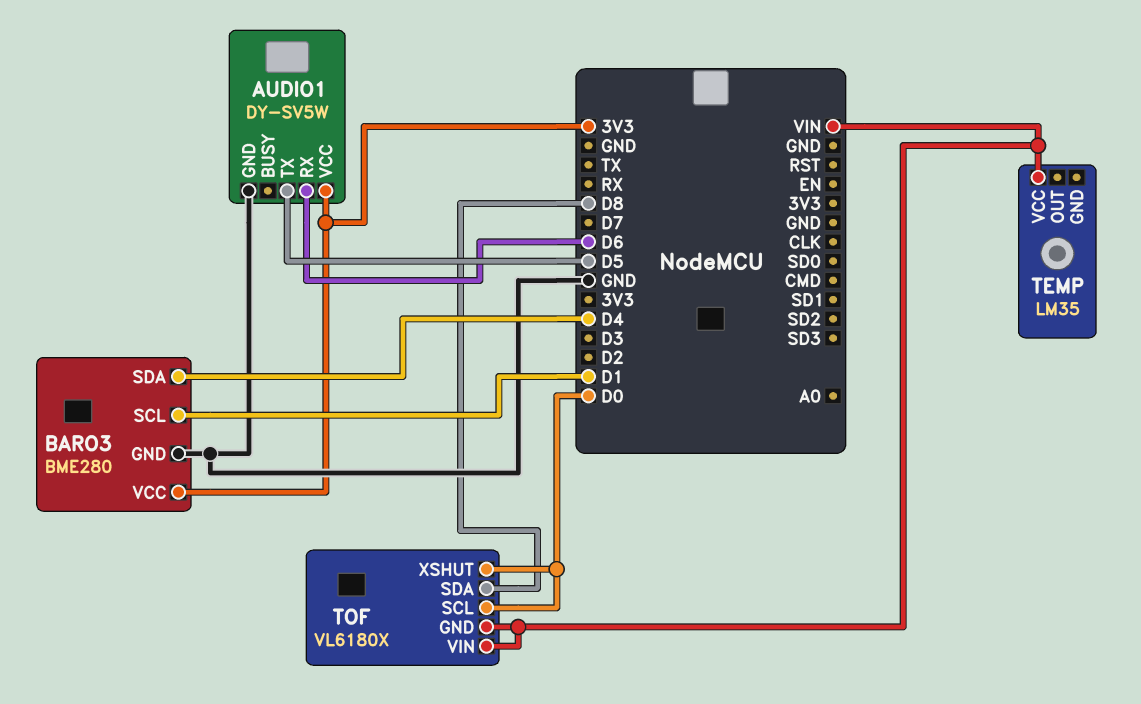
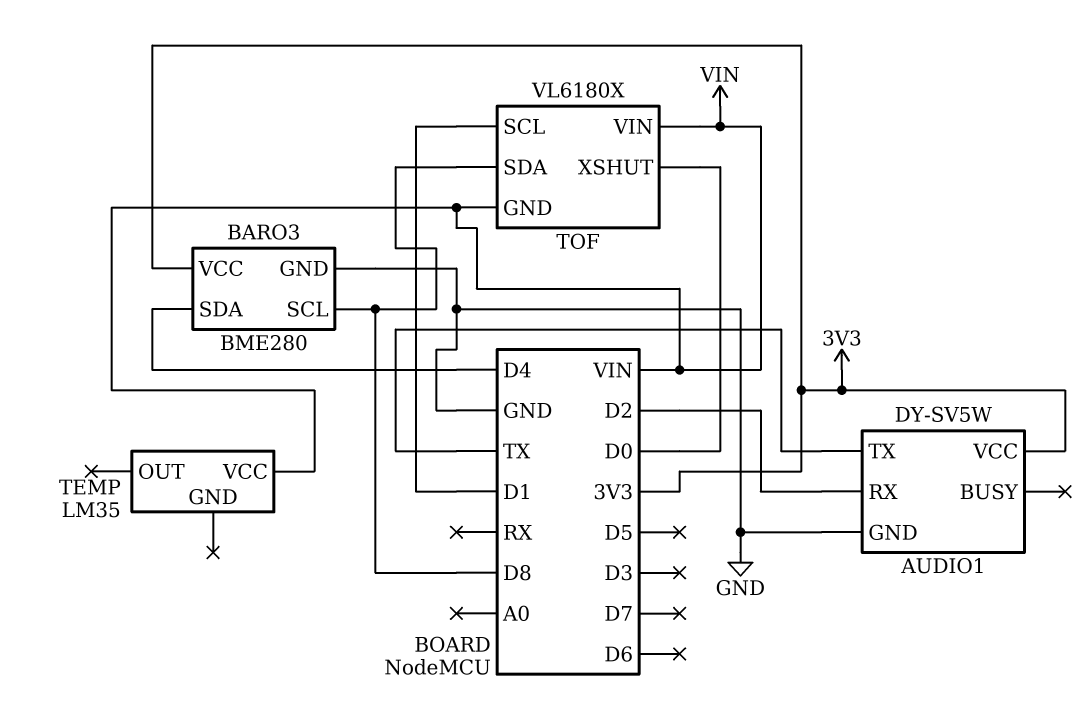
AUDIO1 pin RX: D6 -> D2
AUDIO1 pin TX: D5 -> TX
BARO3 pin SCL: D1 -> D8
TOF pin SCL: D0 -> D1

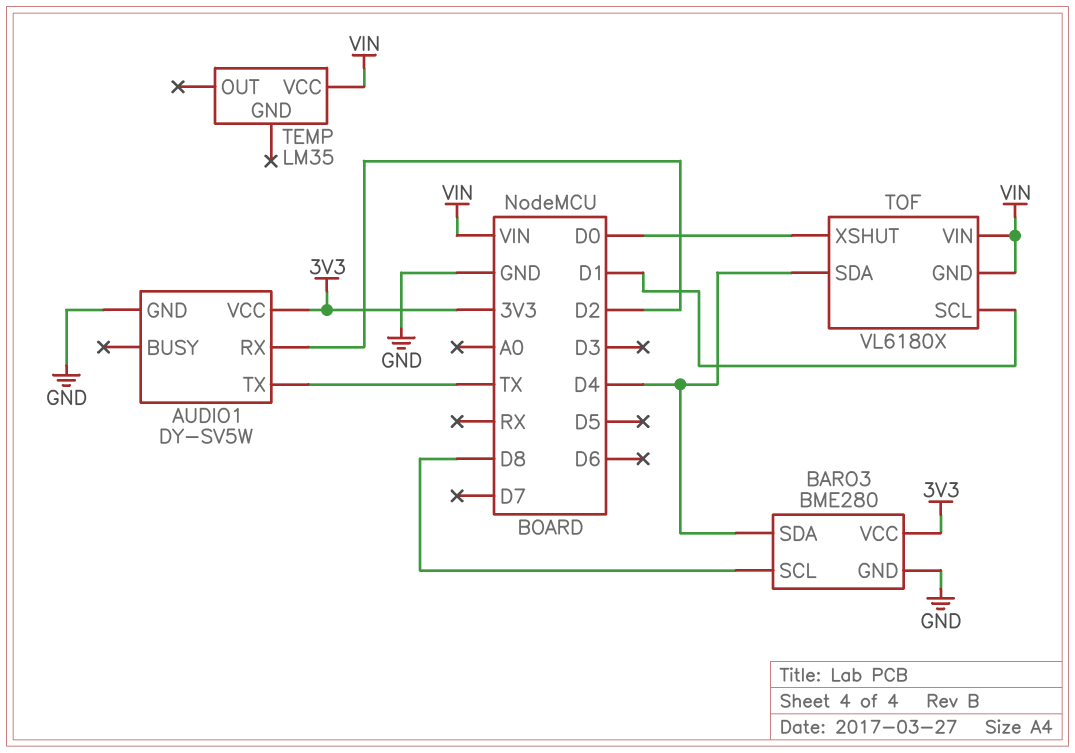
TOF pin SDA: D8 -> D4

